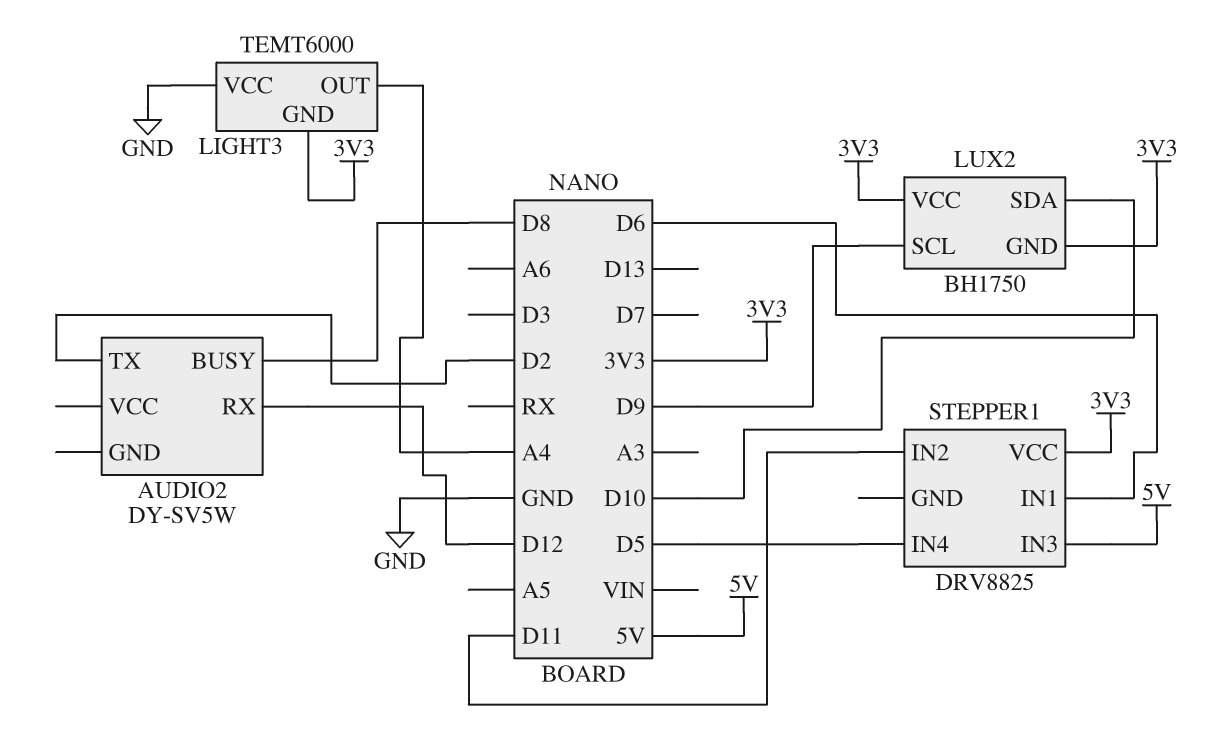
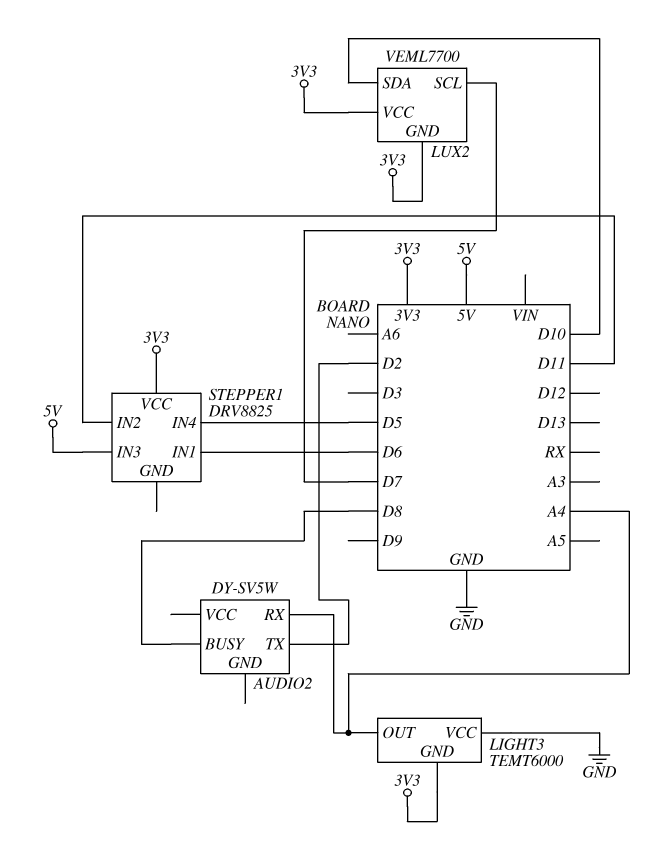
AUDIO2 pin RX: D12 -> A4
LUX2: BH1750 -> VEML7700
LUX2 pin SCL: D9 -> D7

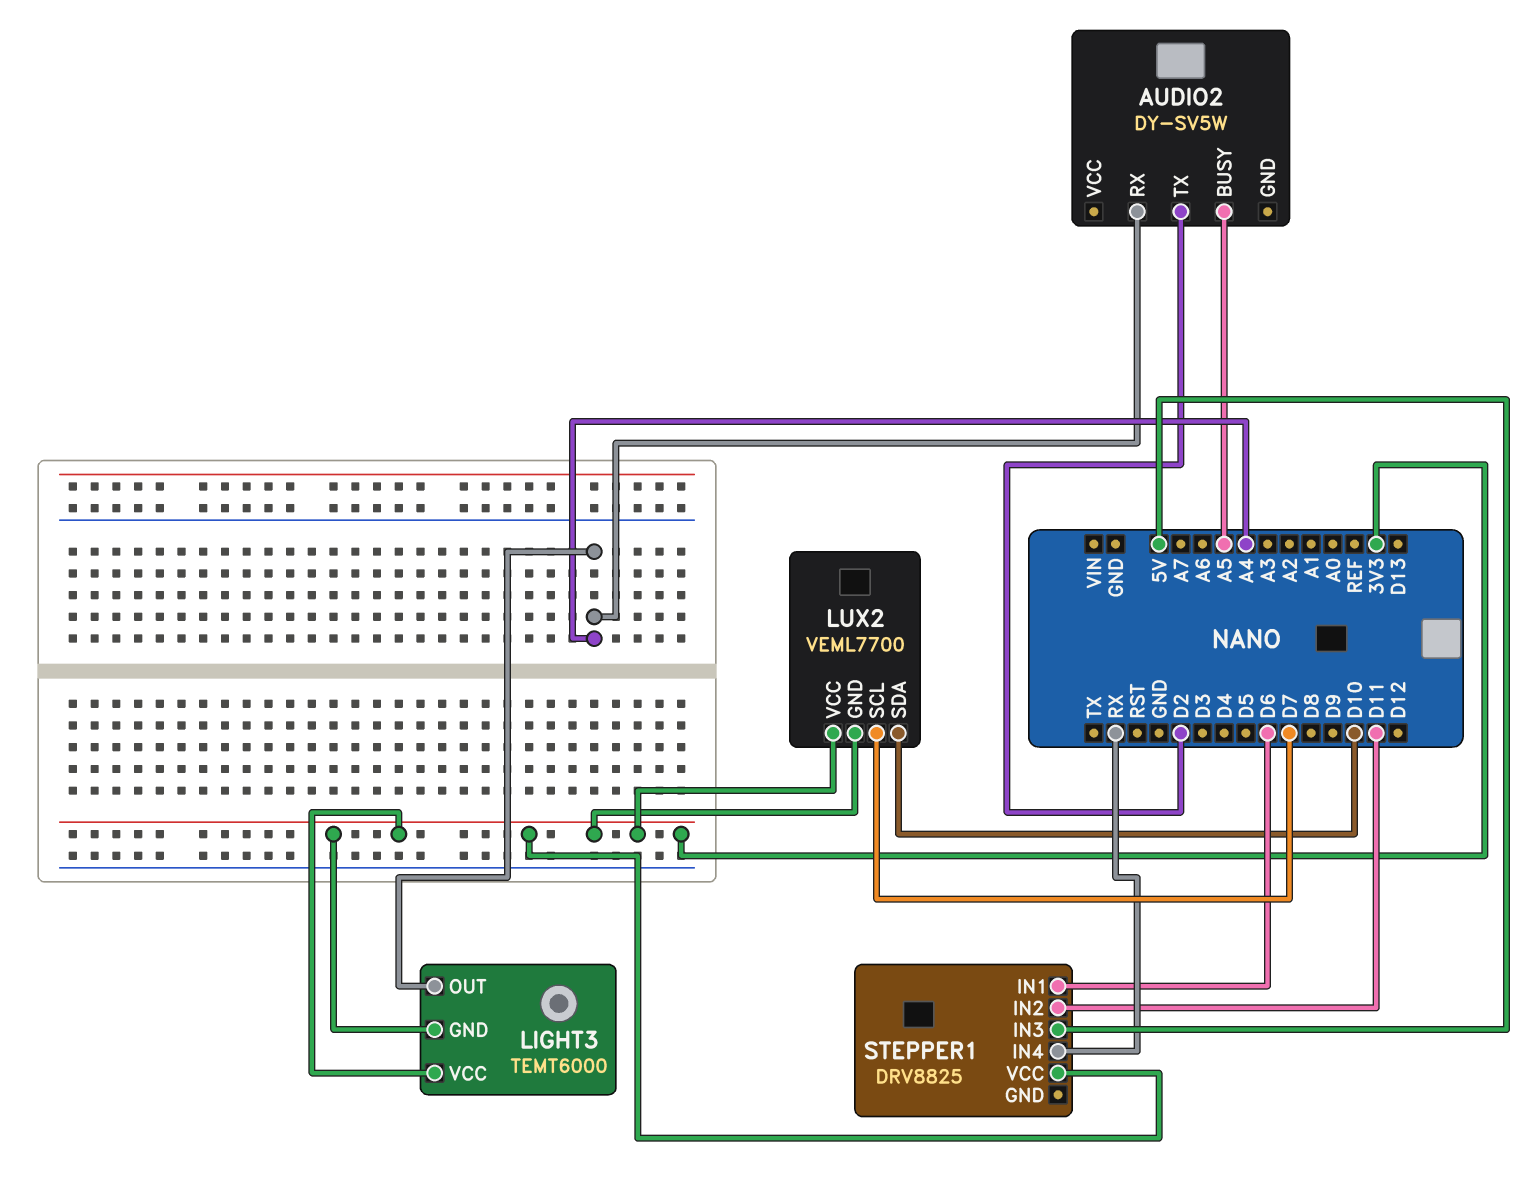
AUDIO2 pin BUSY: D8 -> A5
LIGHT3 pin VCC: GND -> 3V3
STEPPER1 pin IN4: D5 -> RX

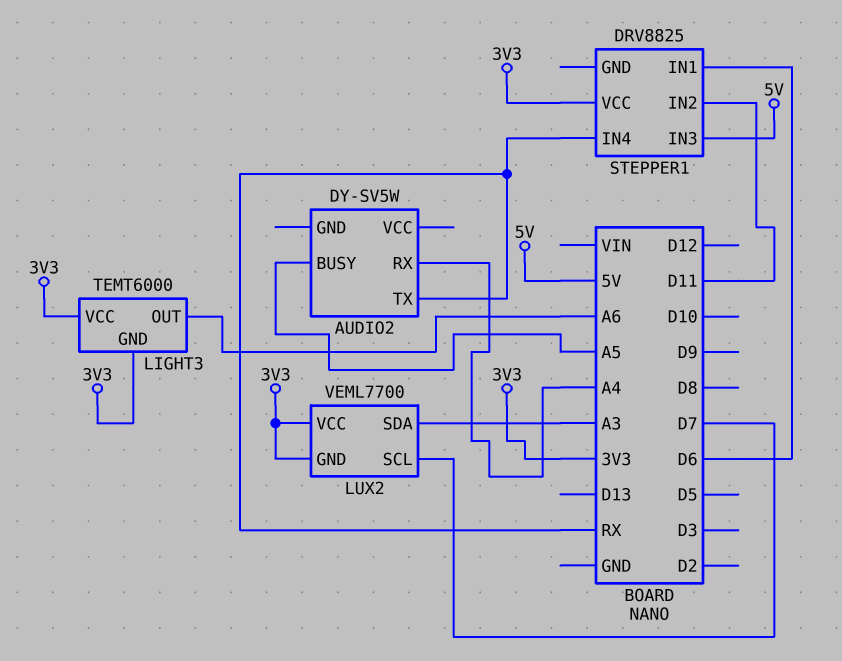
AUDIO2 pin TX: D2 -> RX
LIGHT3 pin OUT: A4 -> A6
LUX2 pin SDA: D10 -> A3

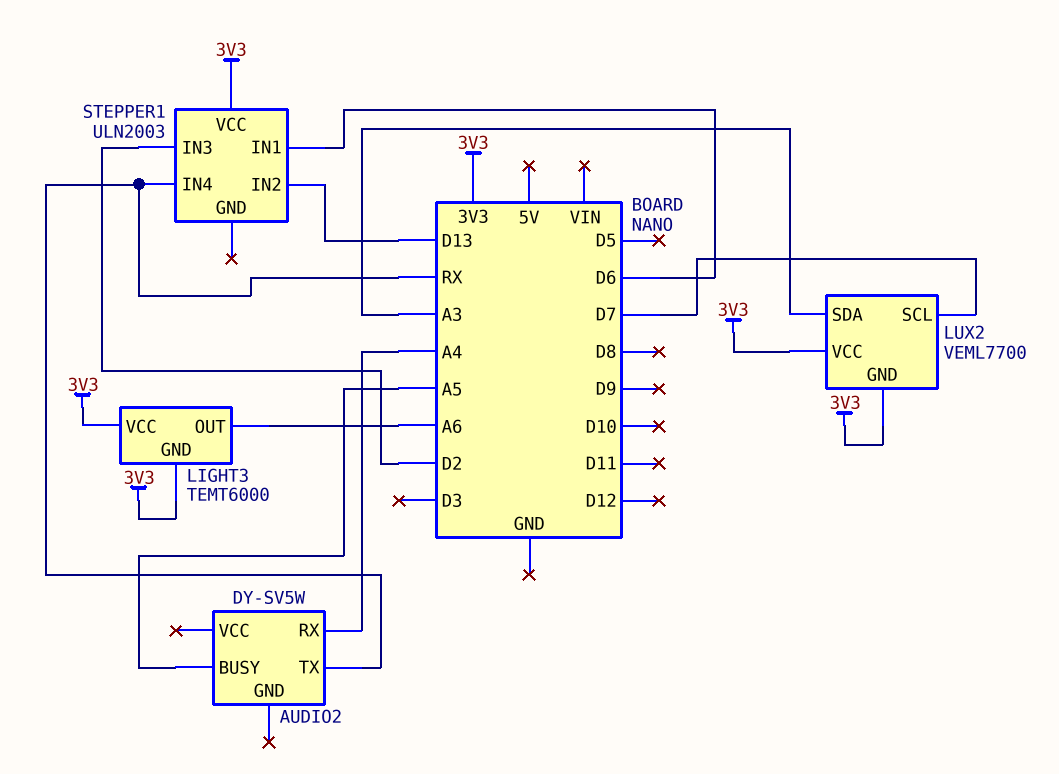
STEPPER1: DRV8825 -> ULN2003
STEPPER1 pin IN2: D11 -> D13
STEPPER1 pin IN3: 5V -> D2

